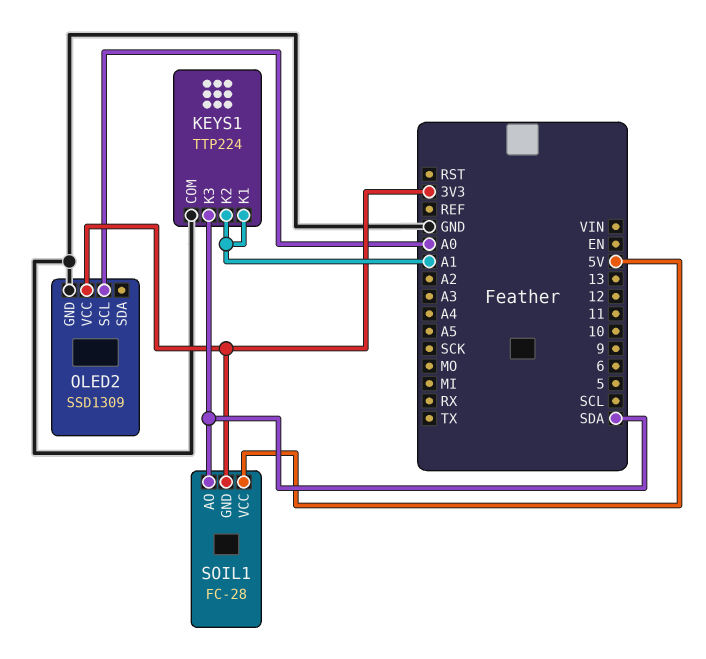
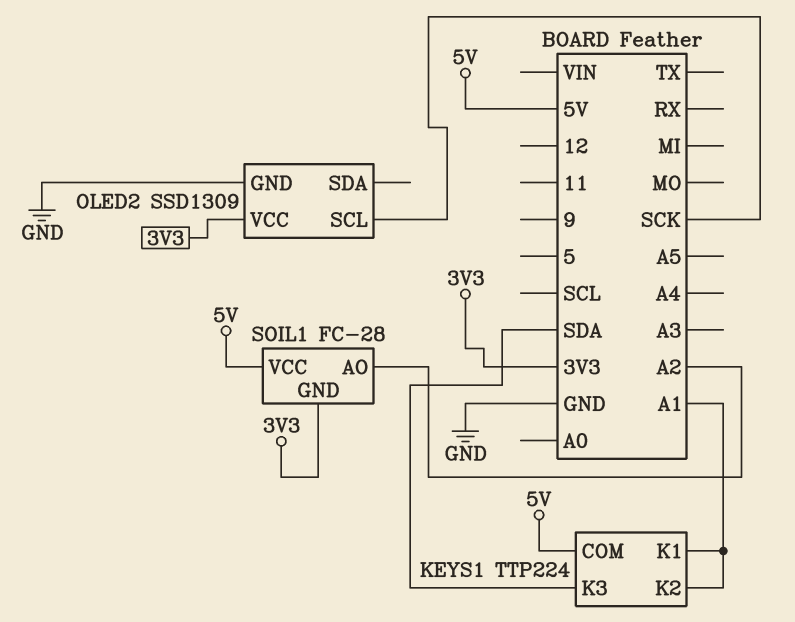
KEYS1 pin COM: GND -> 5V
OLED2 pin SCL: A0 -> SCK
SOIL1 pin AO: SDA -> A2

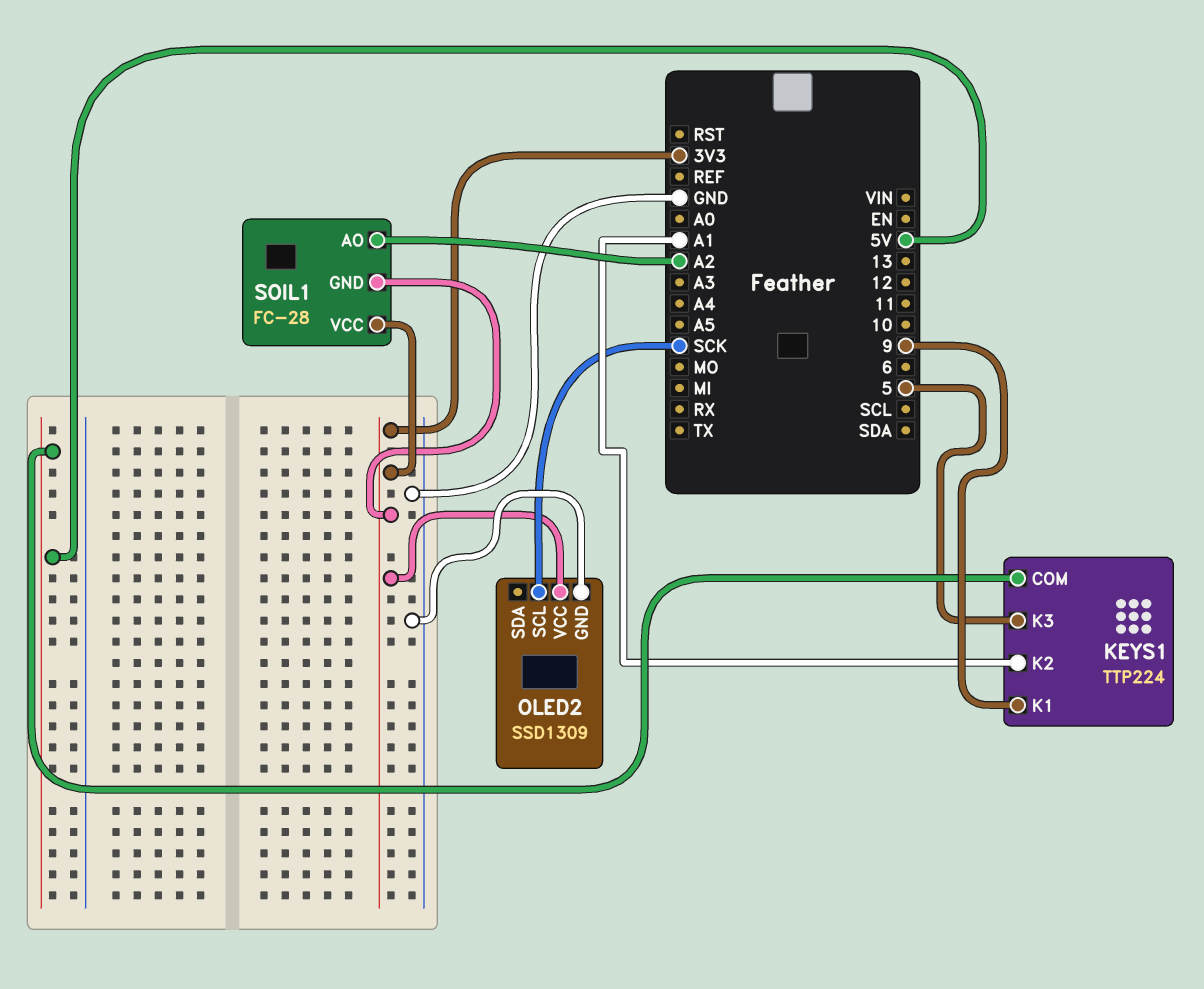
KEYS1 pin K1: A1 -> 9
KEYS1 pin K3: SDA -> 5
SOIL1 pin VCC: 5V -> 3V3

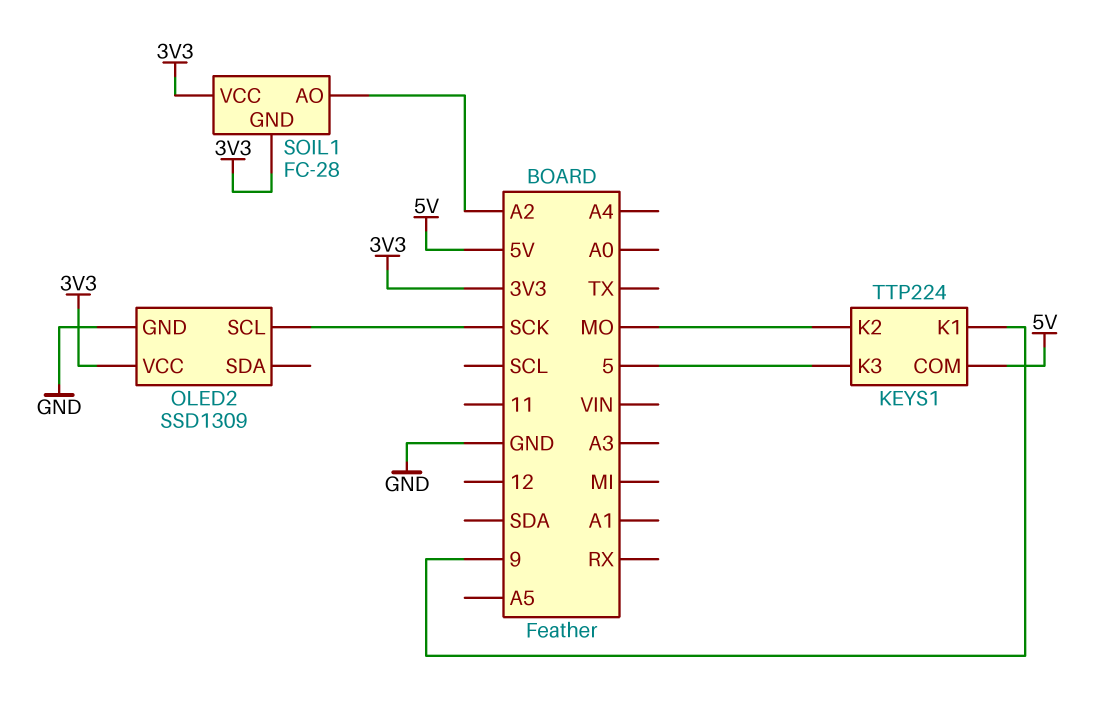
KEYS1 pin K2: A1 -> MO

